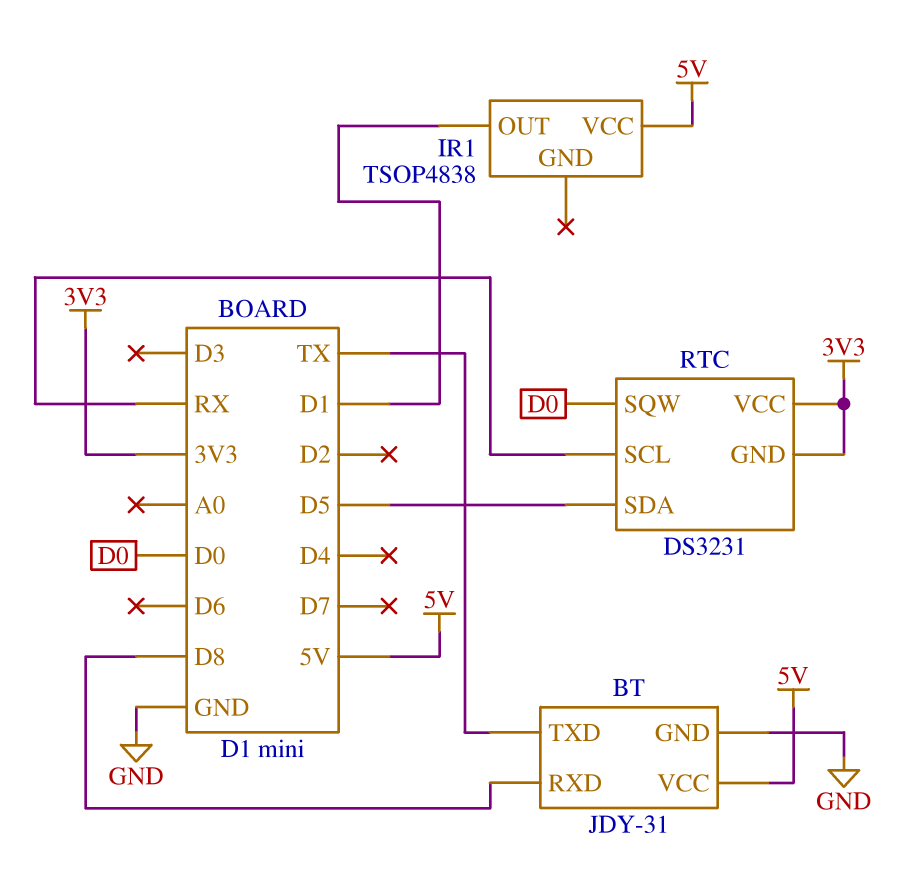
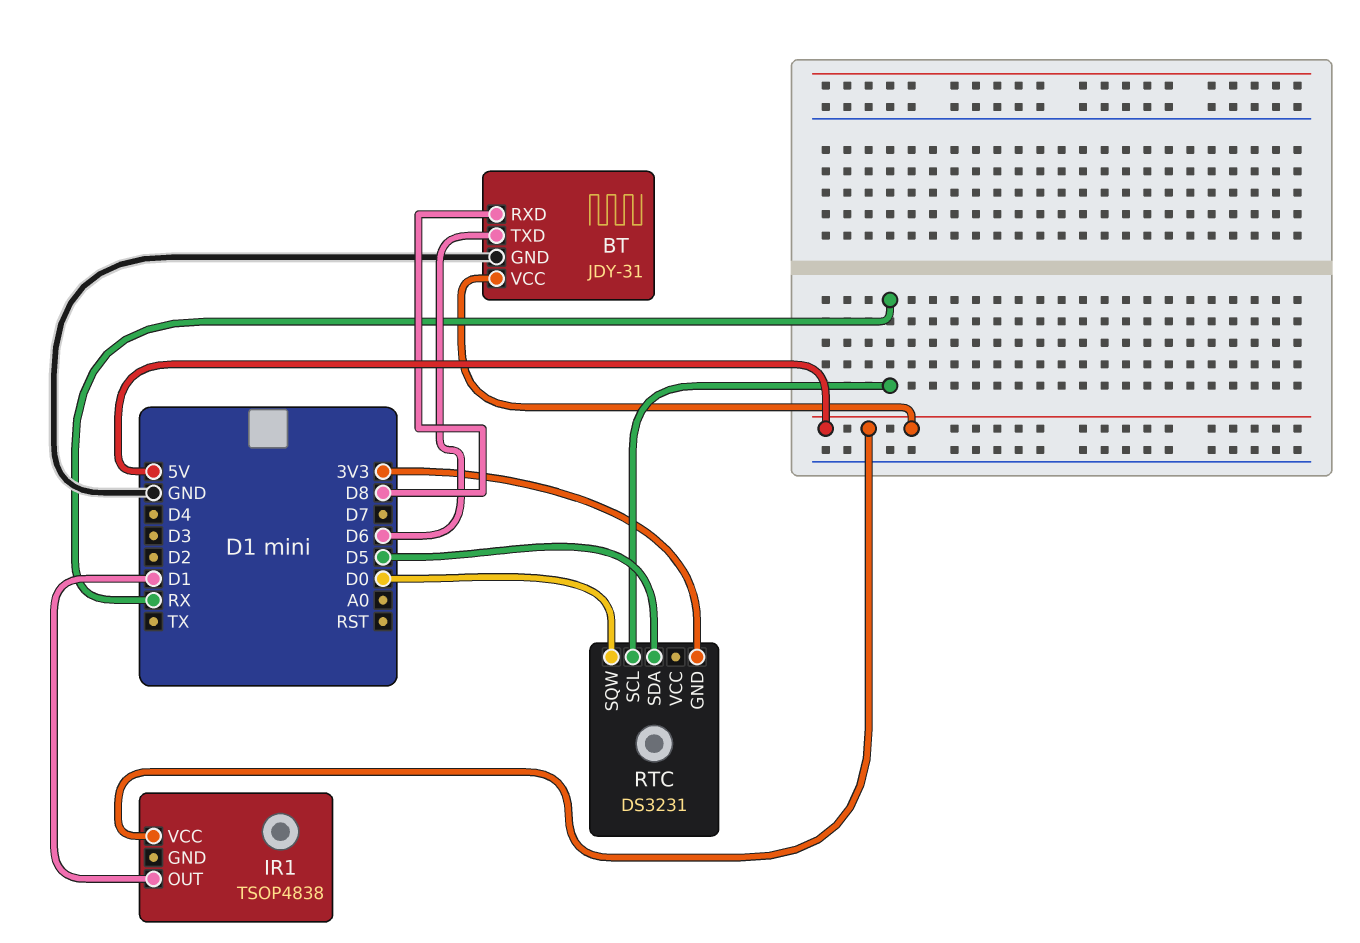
BT pin TXD: TX -> D6
RTC pin VCC: 3V3 -> none

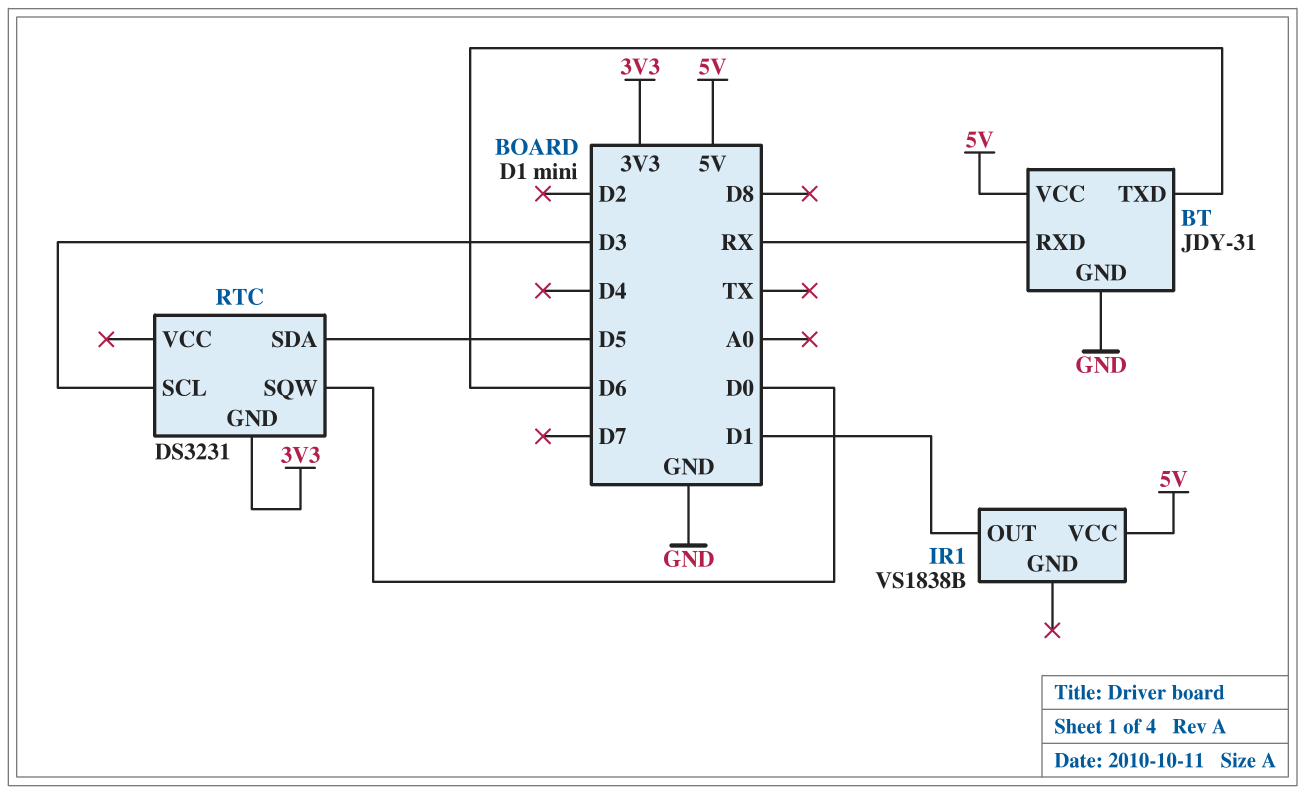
BT pin RXD: D8 -> RX
IR1: TSOP4838 -> VS1838B
RTC pin SCL: RX -> D3

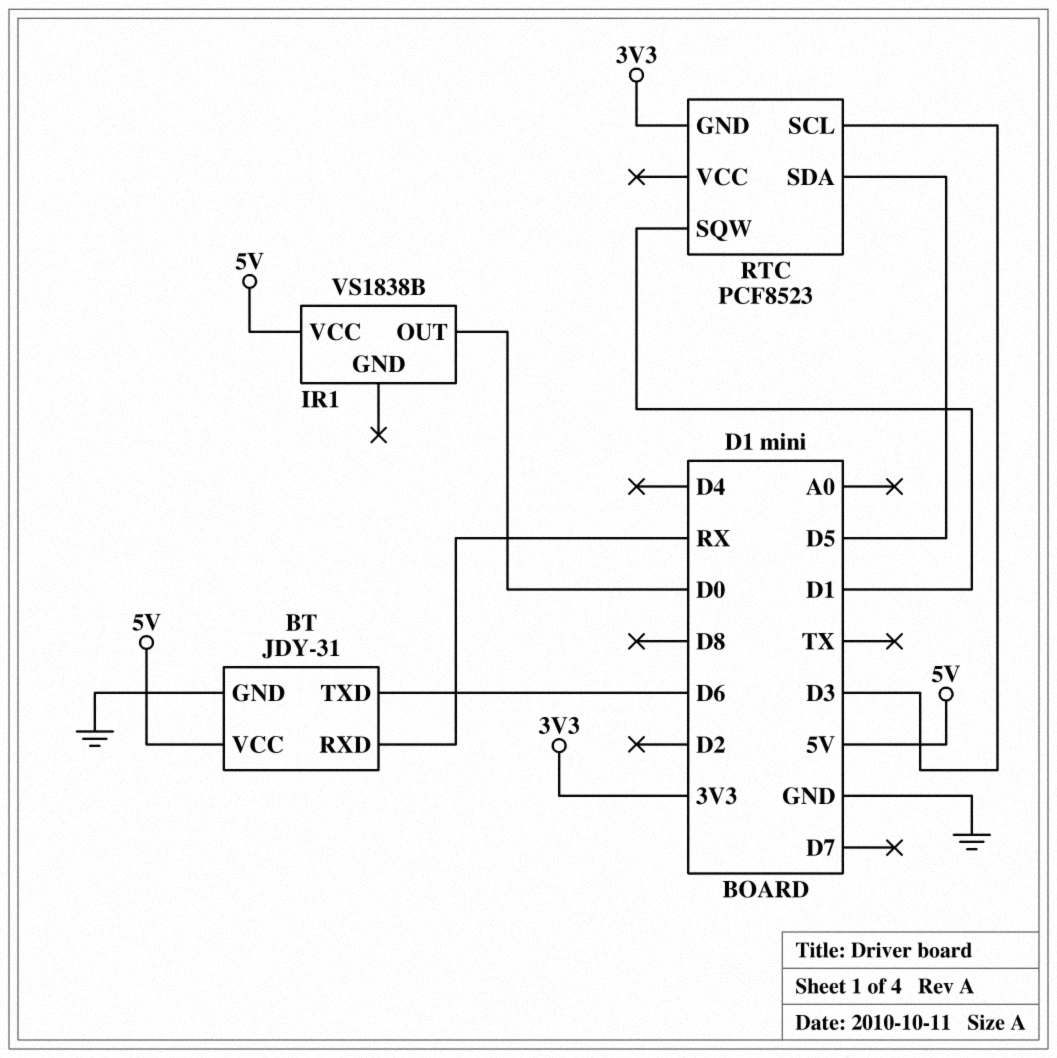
IR1 pin OUT: D1 -> D0
RTC: DS3231 -> PCF8523
RTC pin SQW: D0 -> D1

